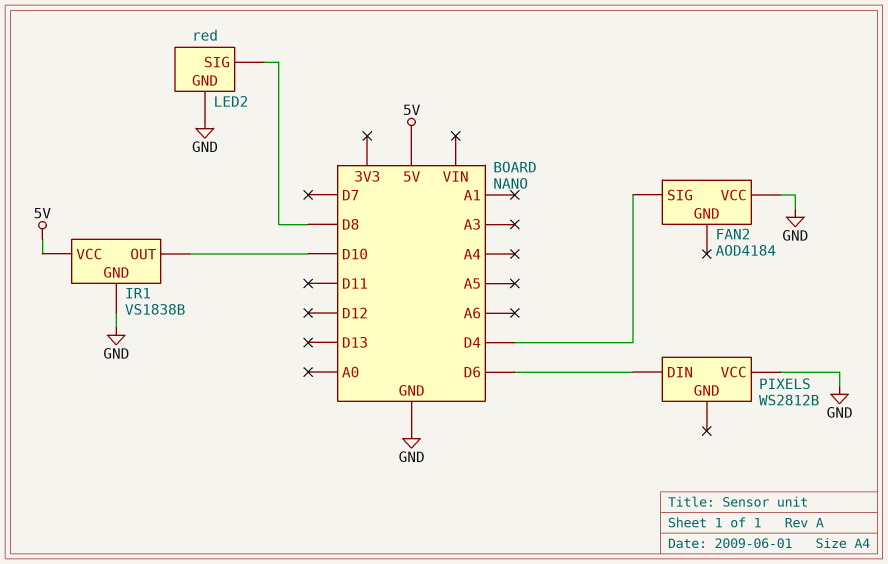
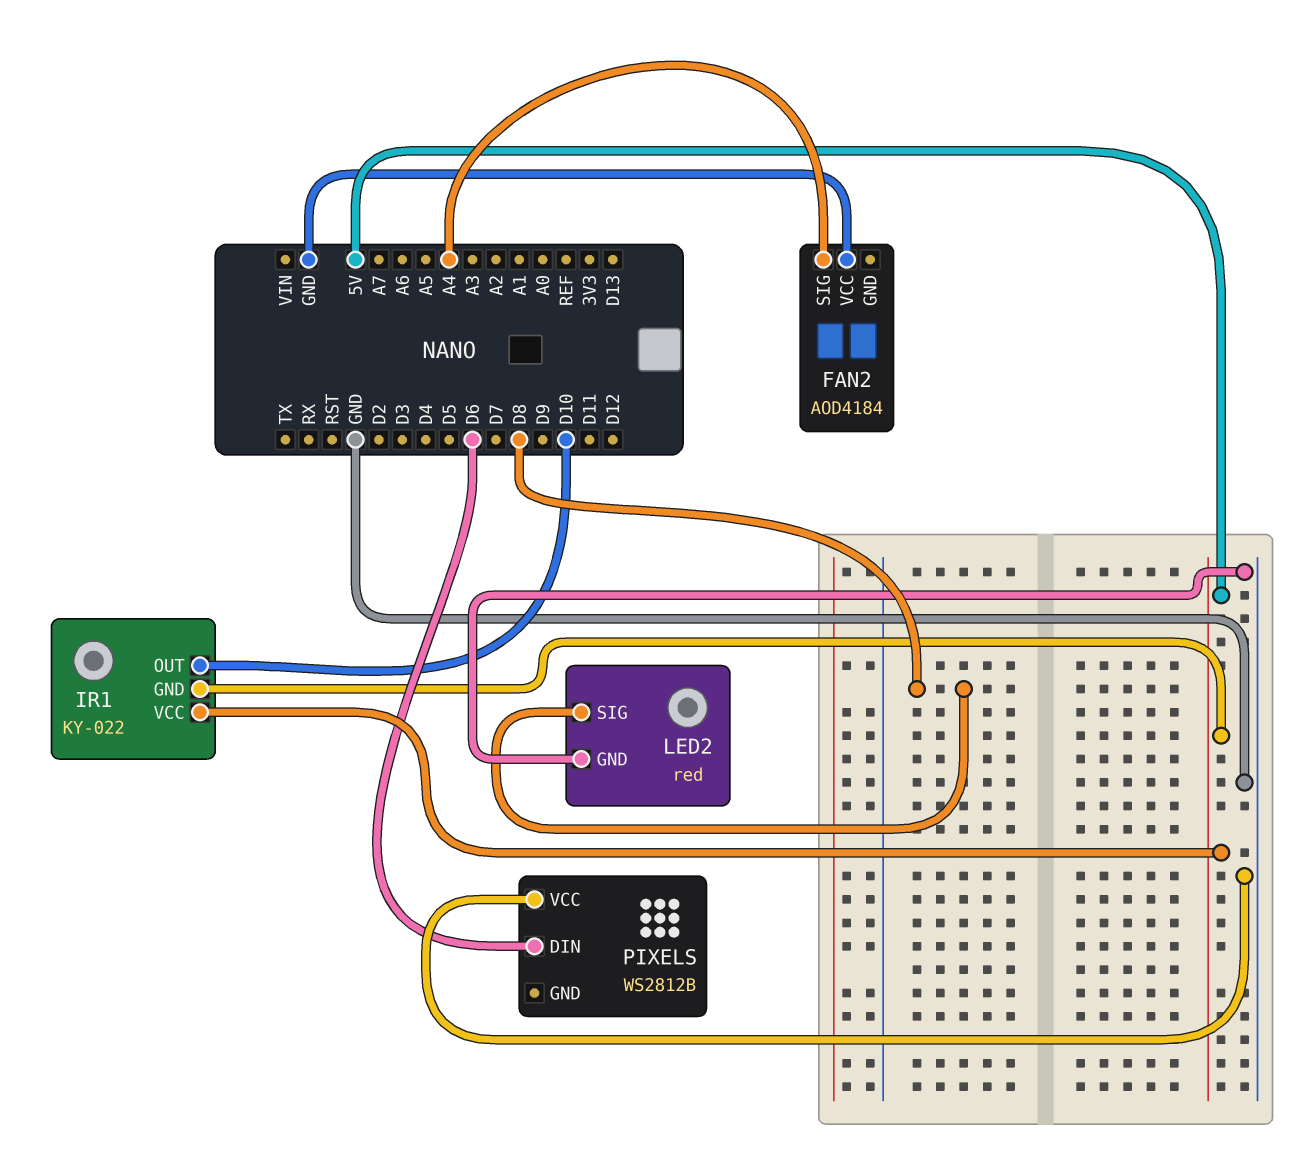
FAN2 pin SIG: D4 -> A4
IR1: VS1838B -> KY-022
IR1 pin GND: GND -> 5V

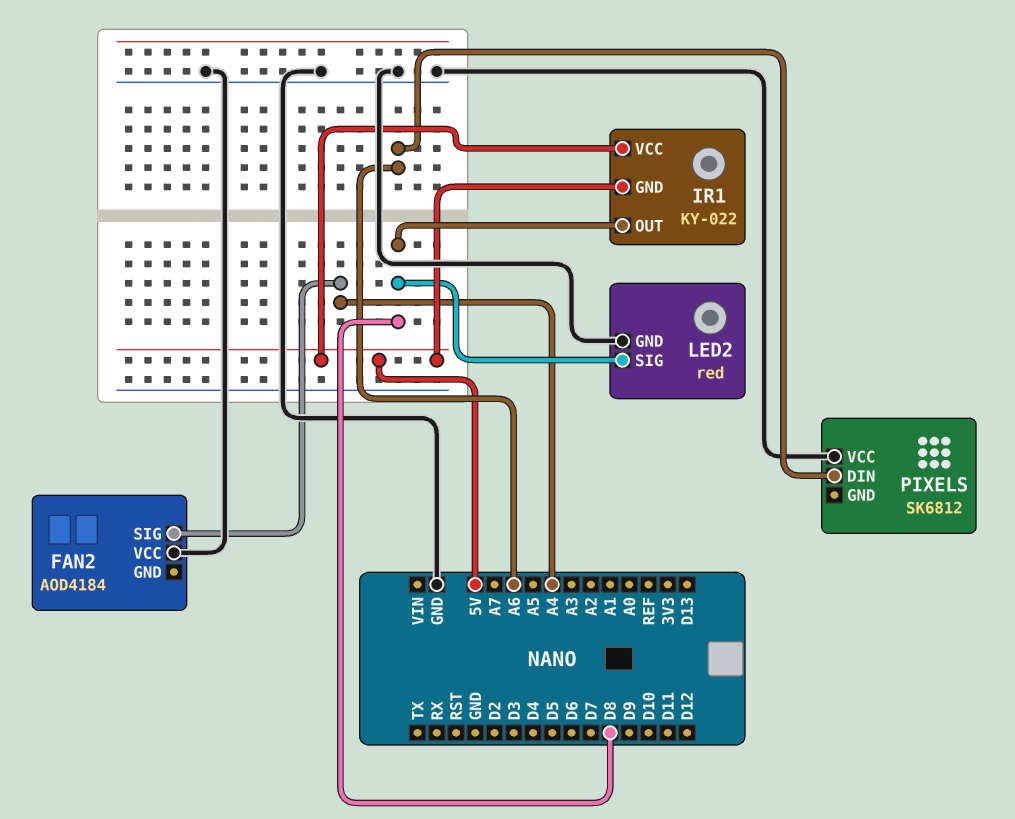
IR1 pin OUT: D10 -> D8
PIXELS: WS2812B -> SK6812
PIXELS pin DIN: D6 -> A6

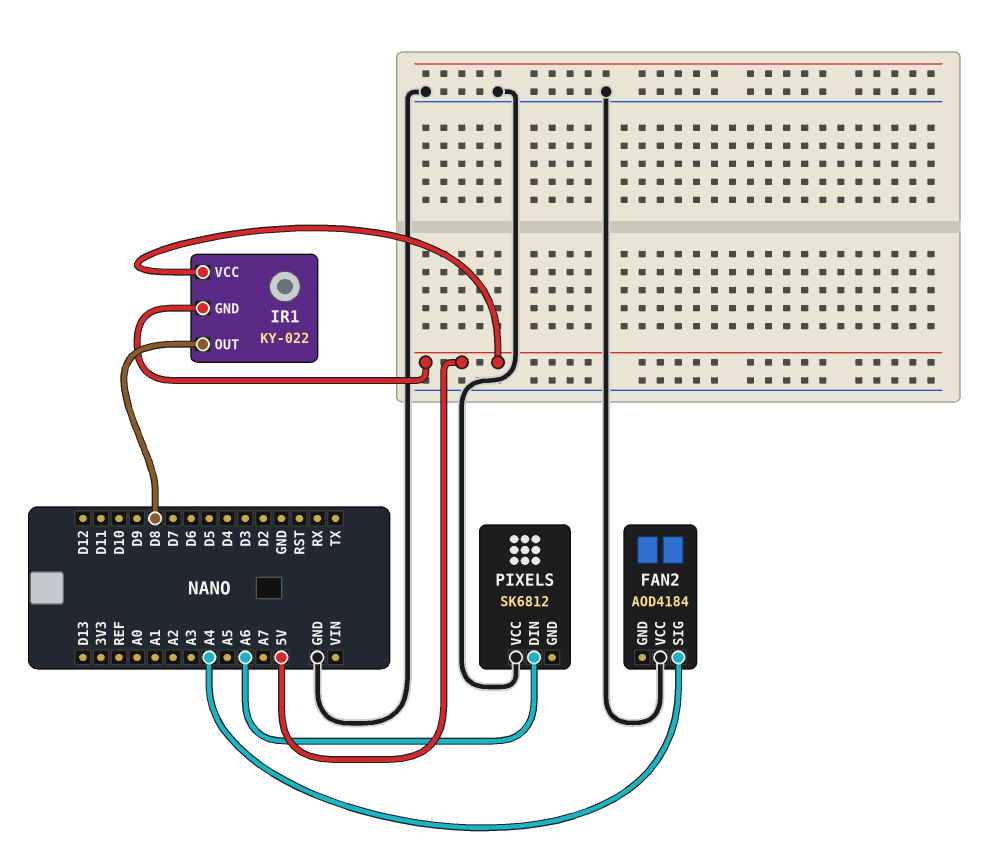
LED2: red -> none
LED2 pin GND: GND -> none
LED2 pin SIG: D8 -> none

